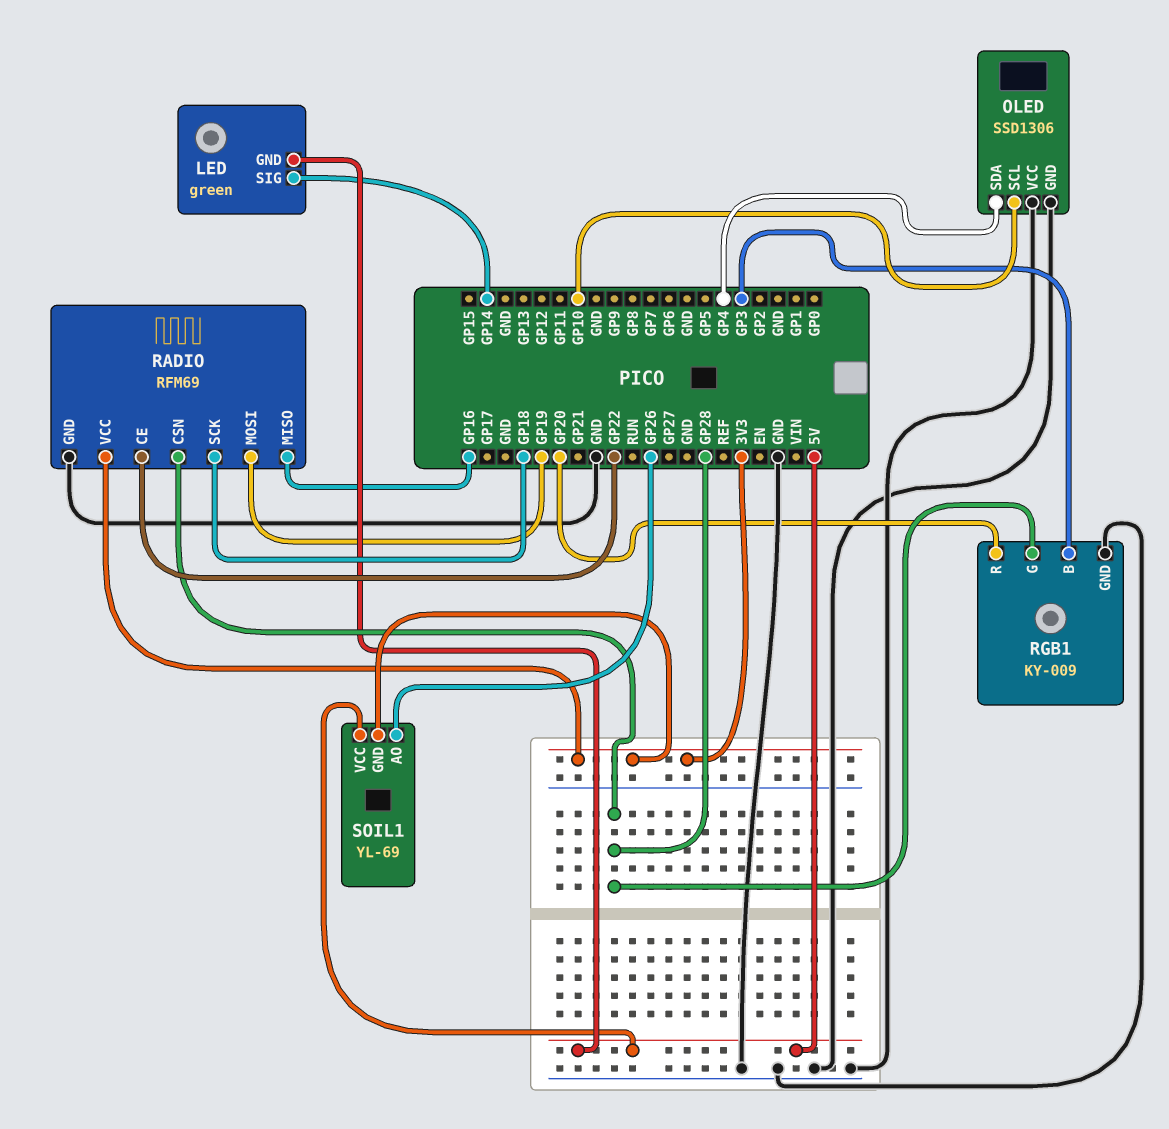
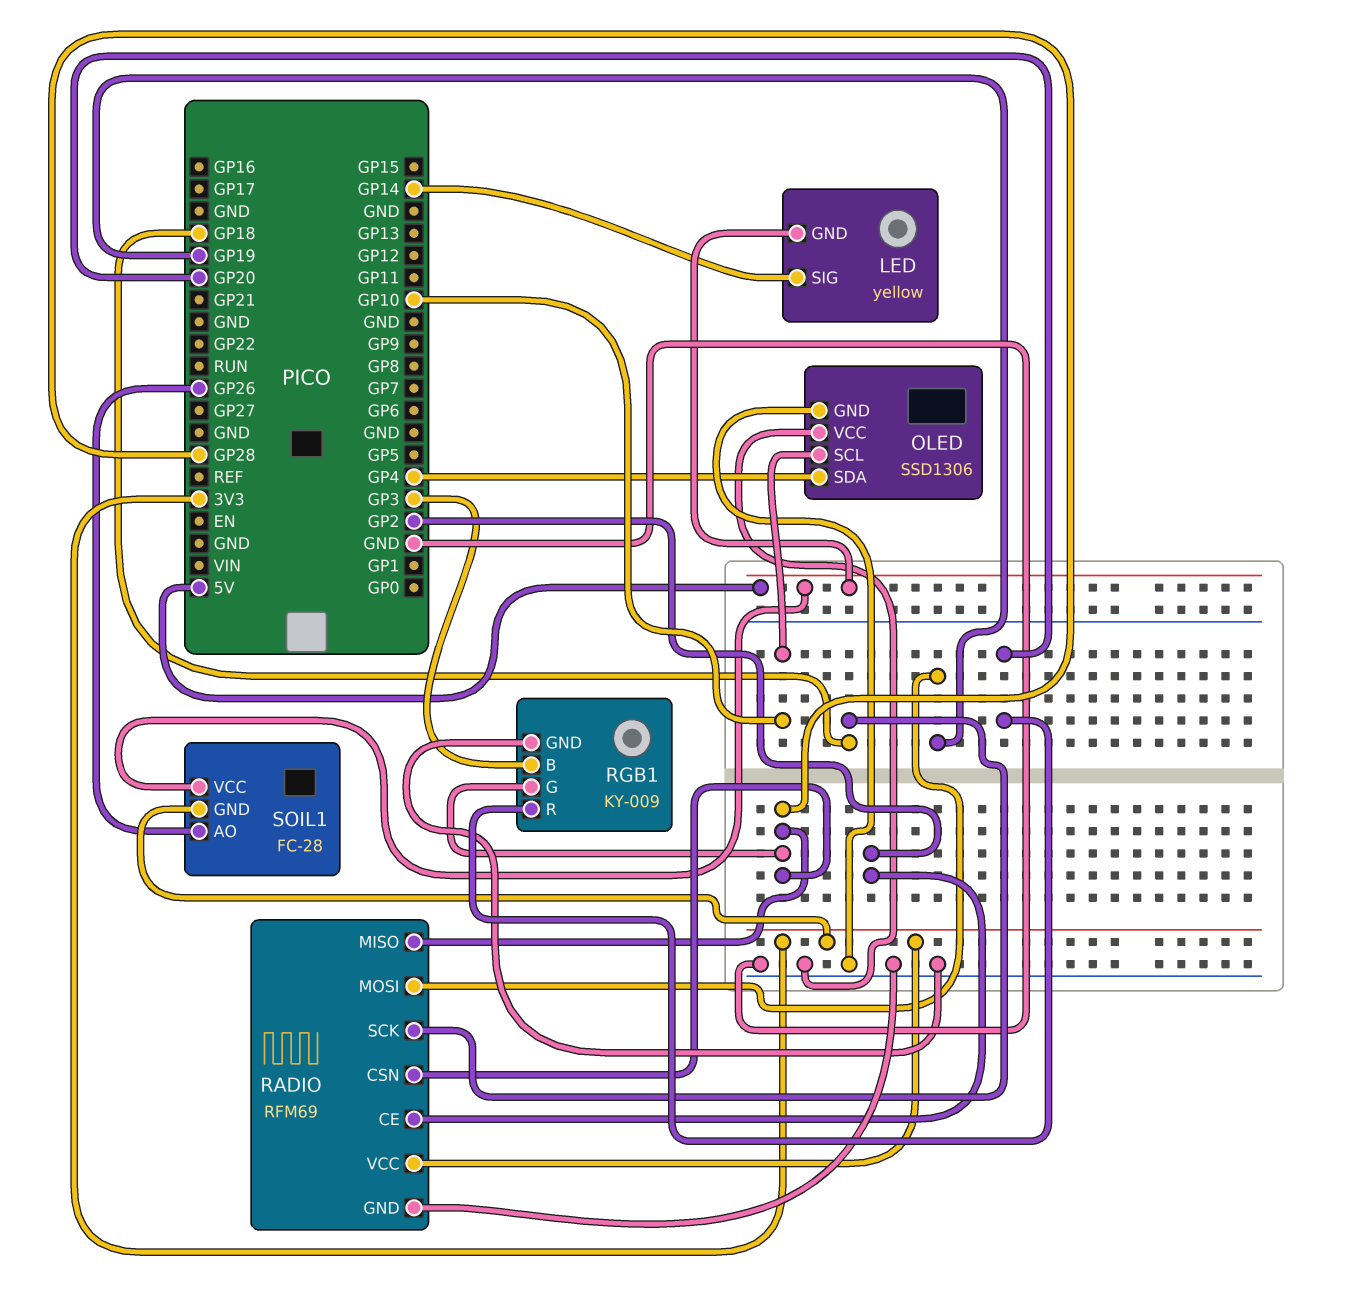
LED: green -> yellow
RADIO pin CE: GP22 -> GP2
RADIO pin MISO: GP16 -> GP28
SOIL1: YL-69 -> FC-28

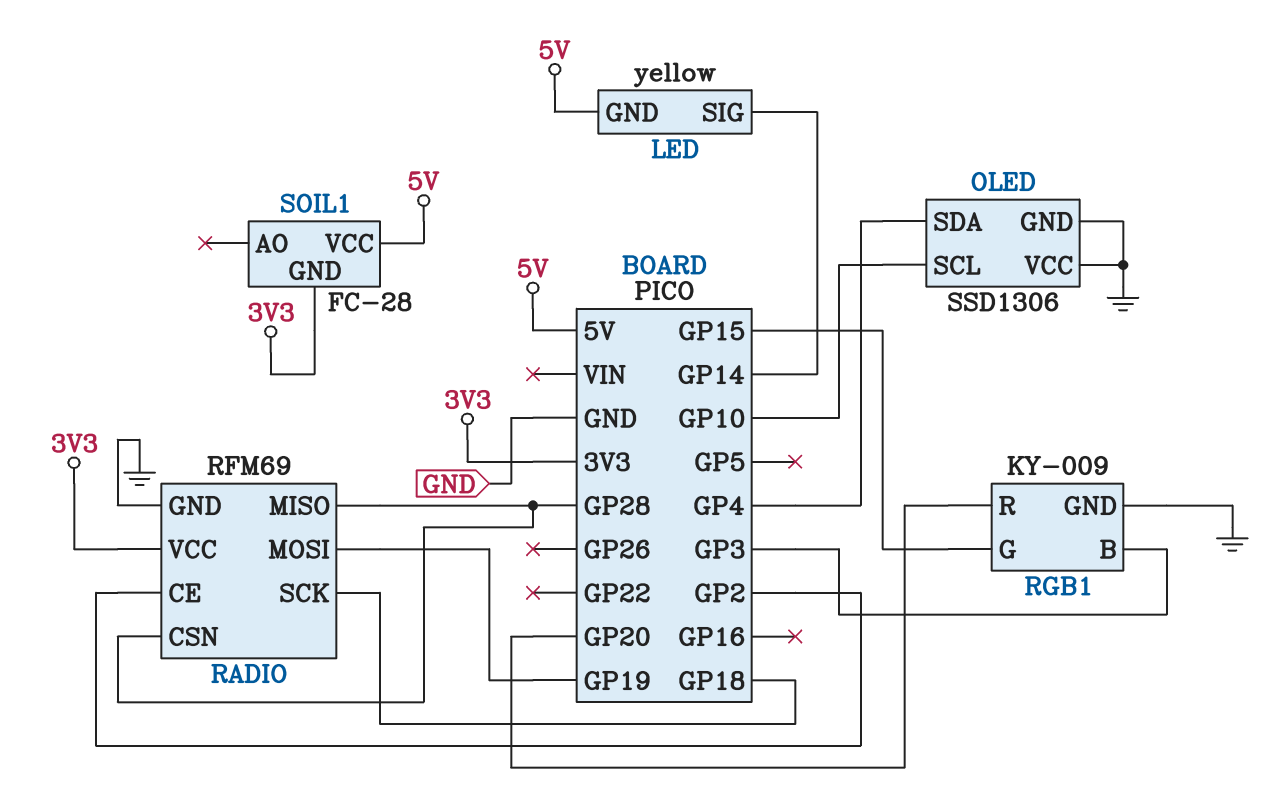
RGB1 pin G: GP28 -> GP15
SOIL1 pin AO: GP26 -> none

